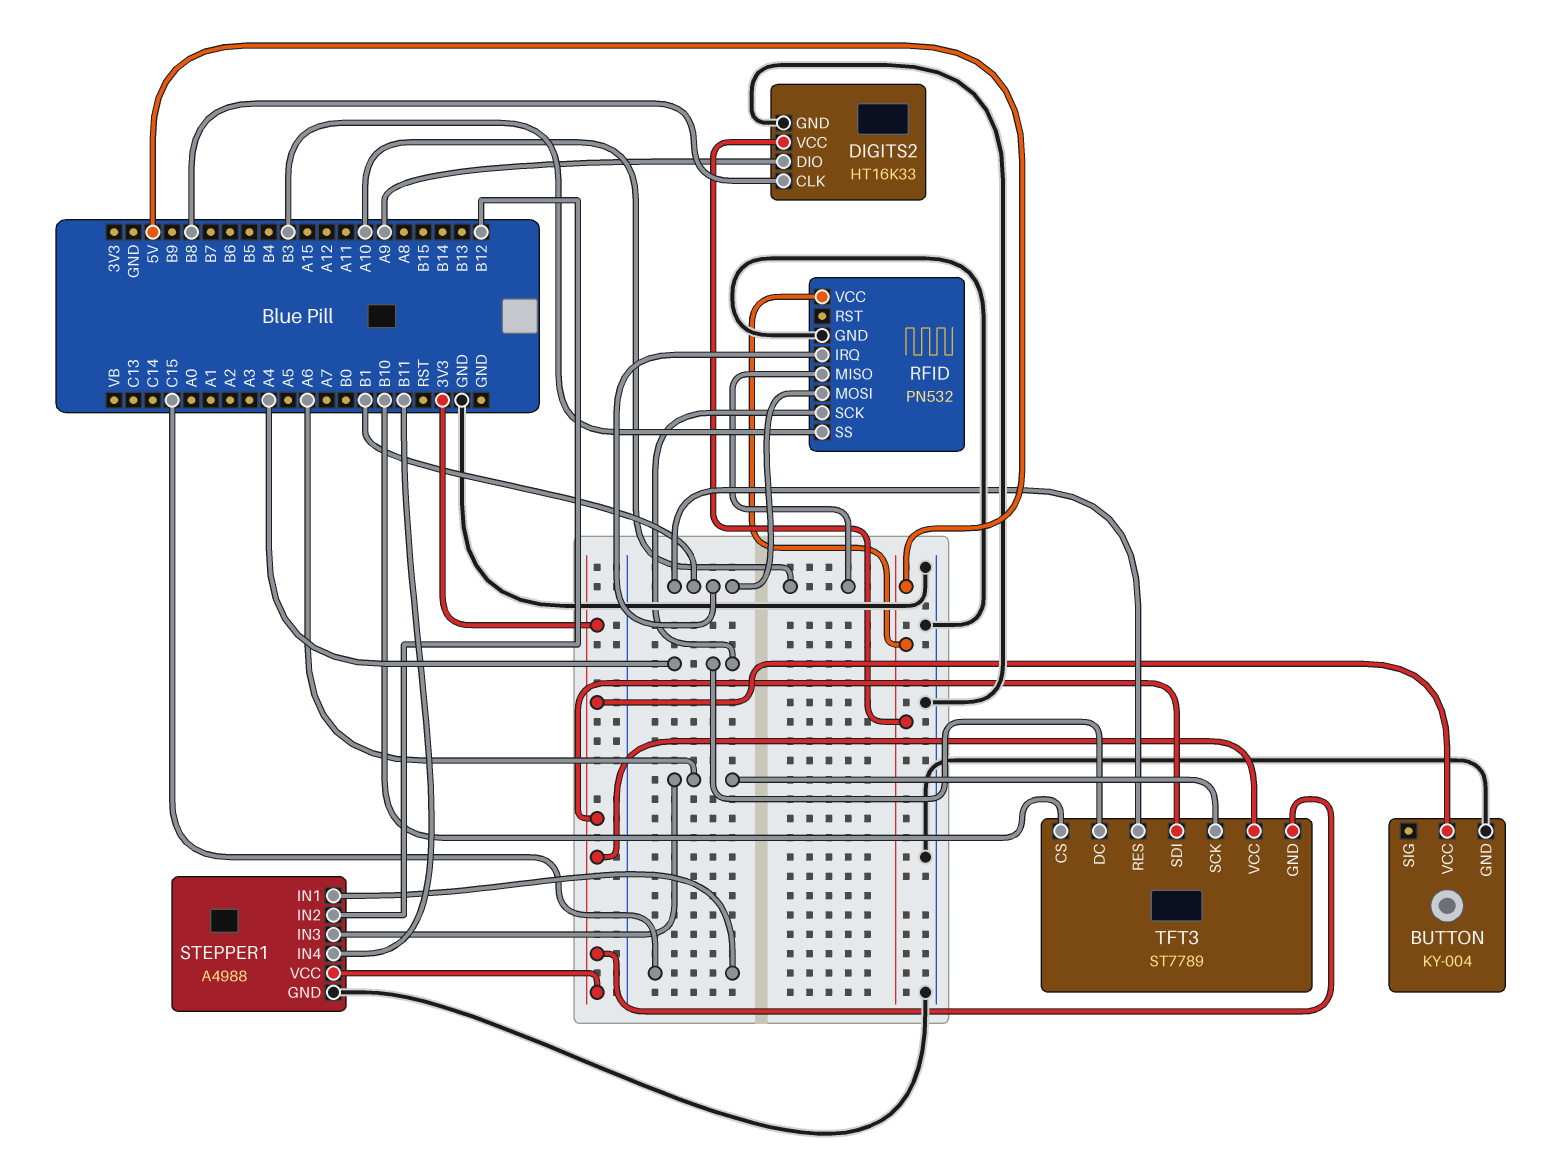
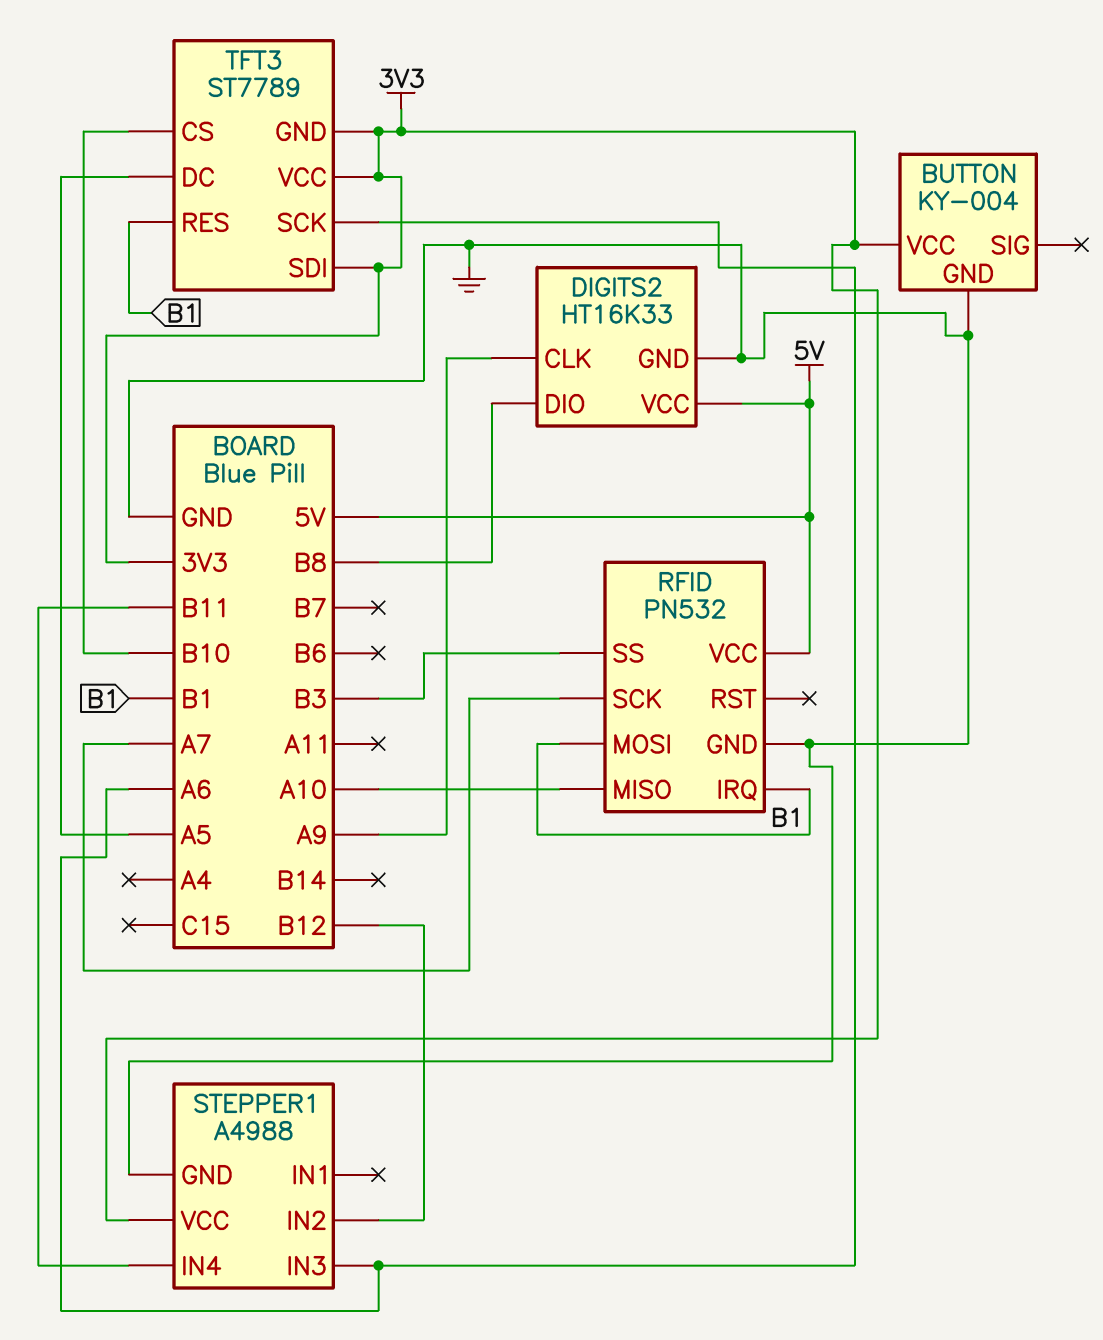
DIGITS2 pin CLK: B8 -> A9
DIGITS2 pin DIO: A9 -> B8
RFID pin SCK: A4 -> A7
STEPPER1 pin IN1: C15 -> none
TFT3 pin DC: A4 -> A5

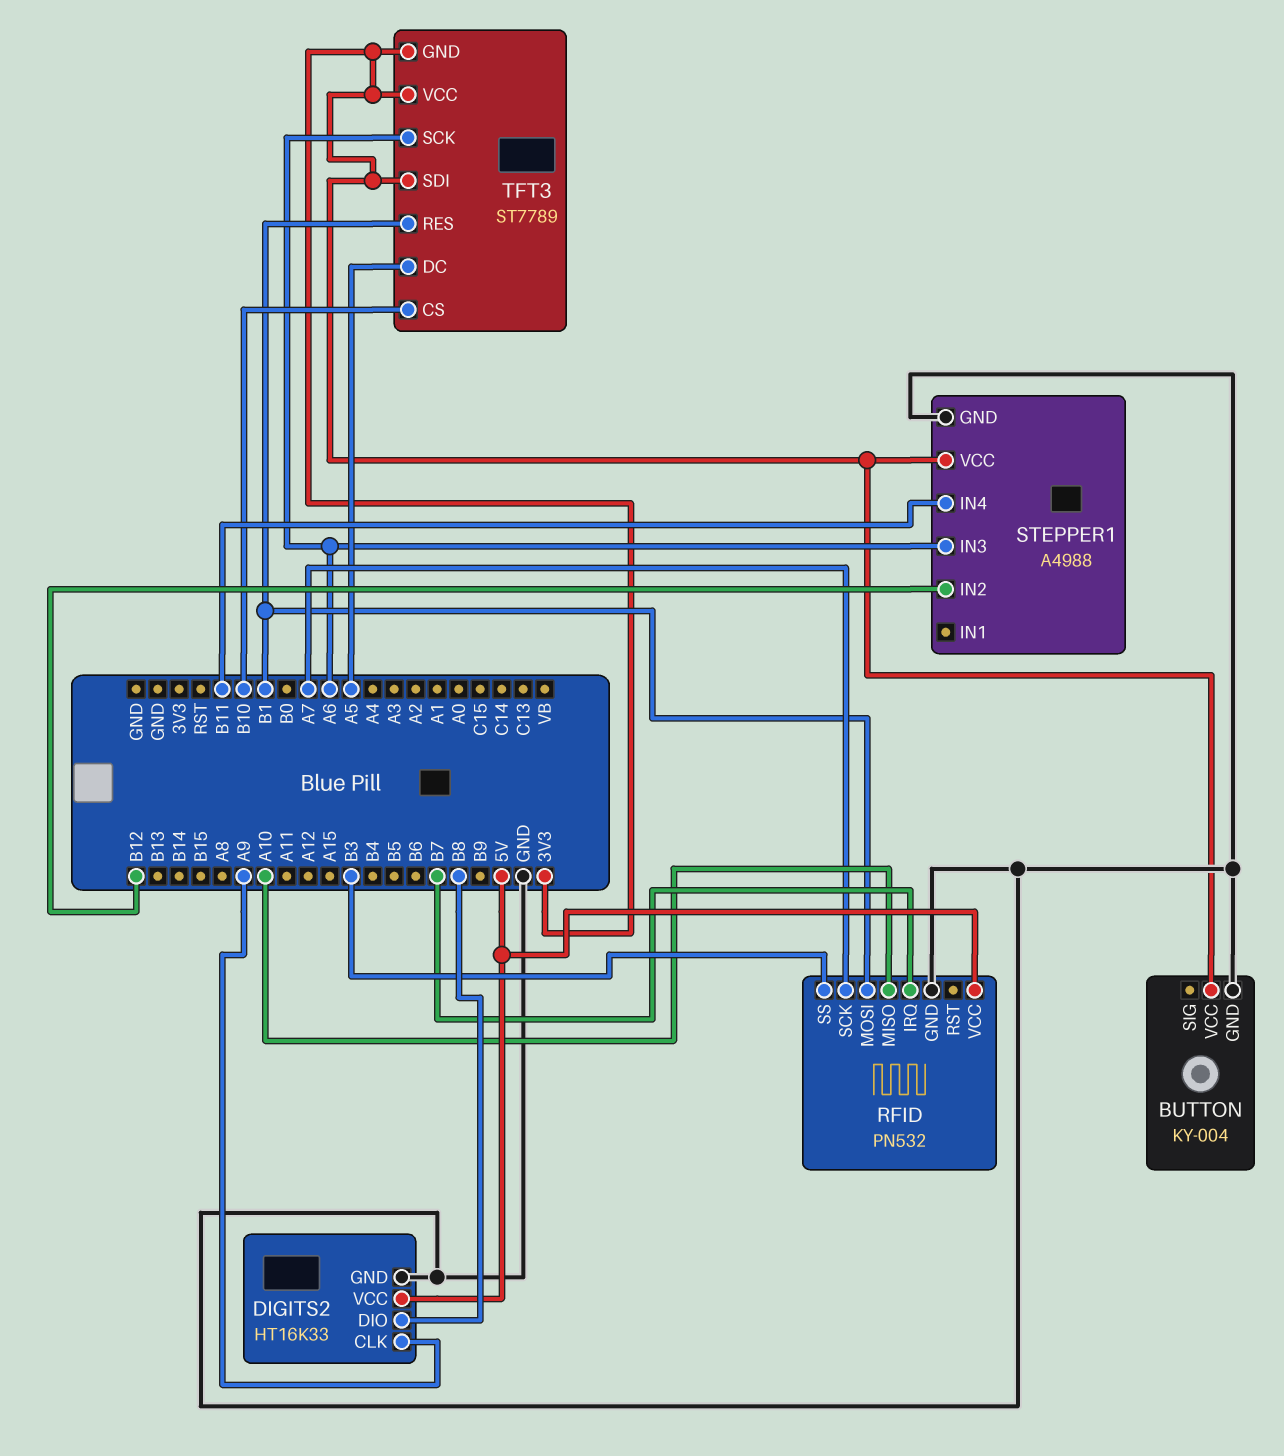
RFID pin IRQ: B1 -> B7

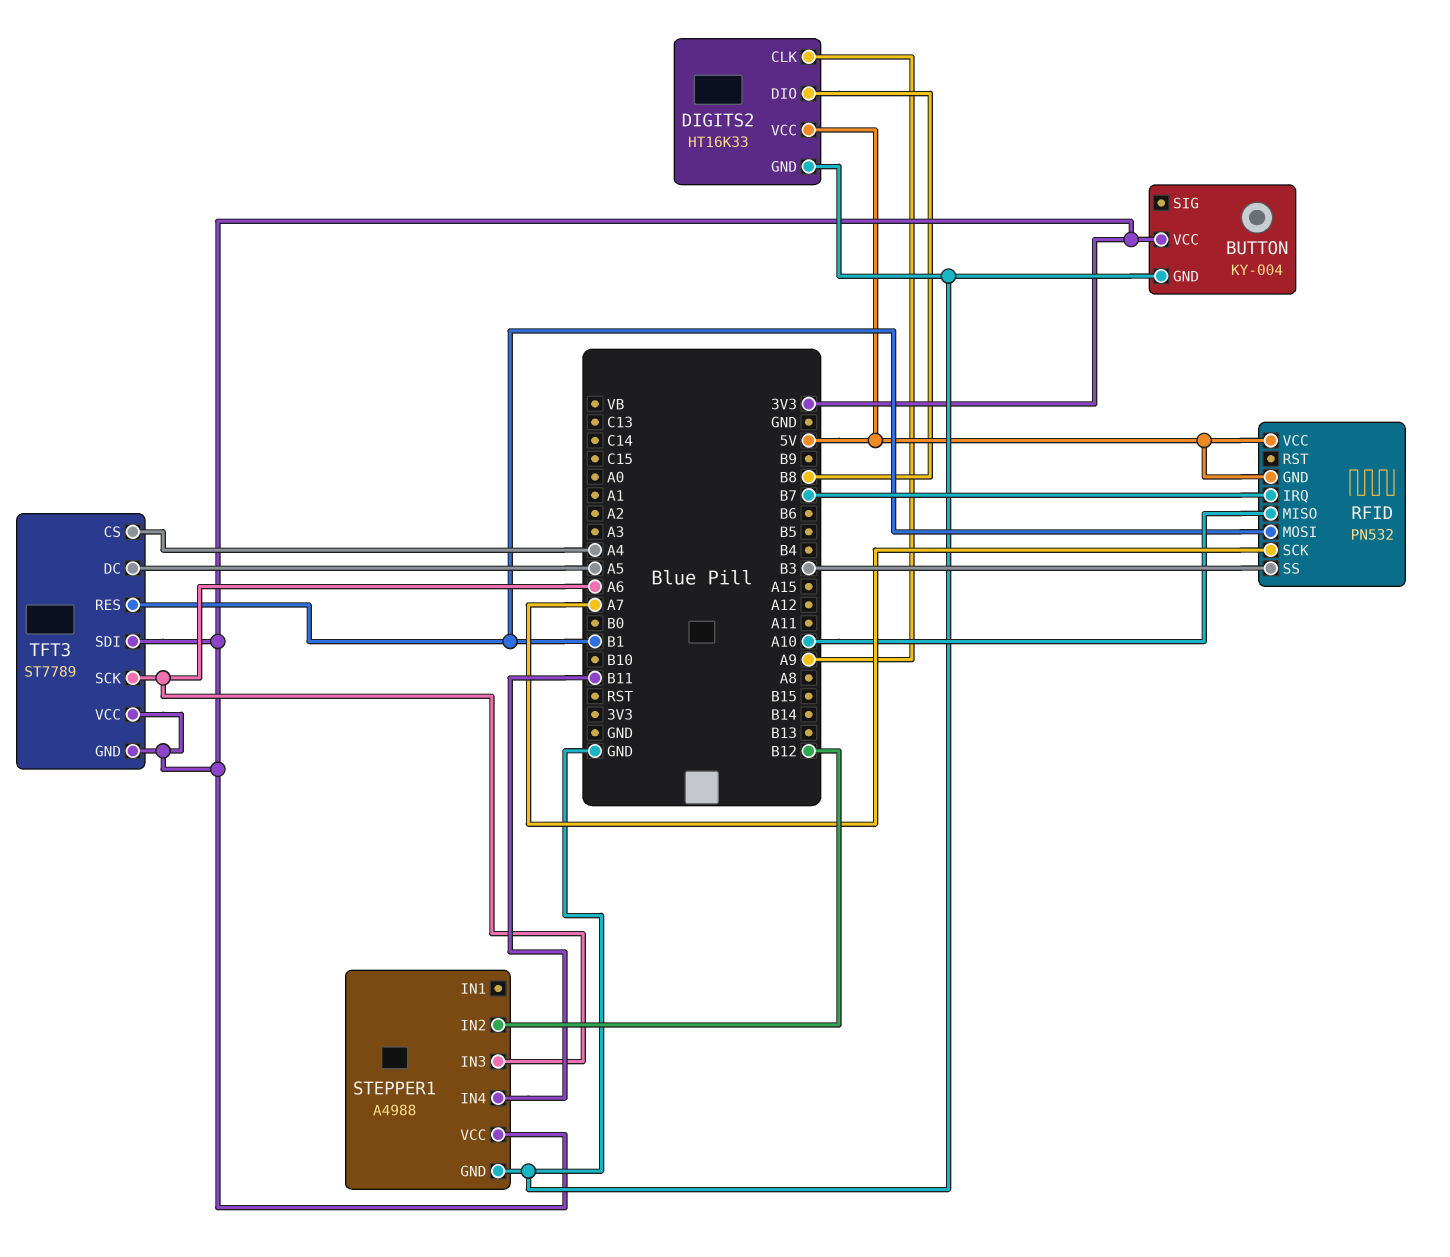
RFID pin GND: GND -> 5V
TFT3 pin CS: B10 -> A4

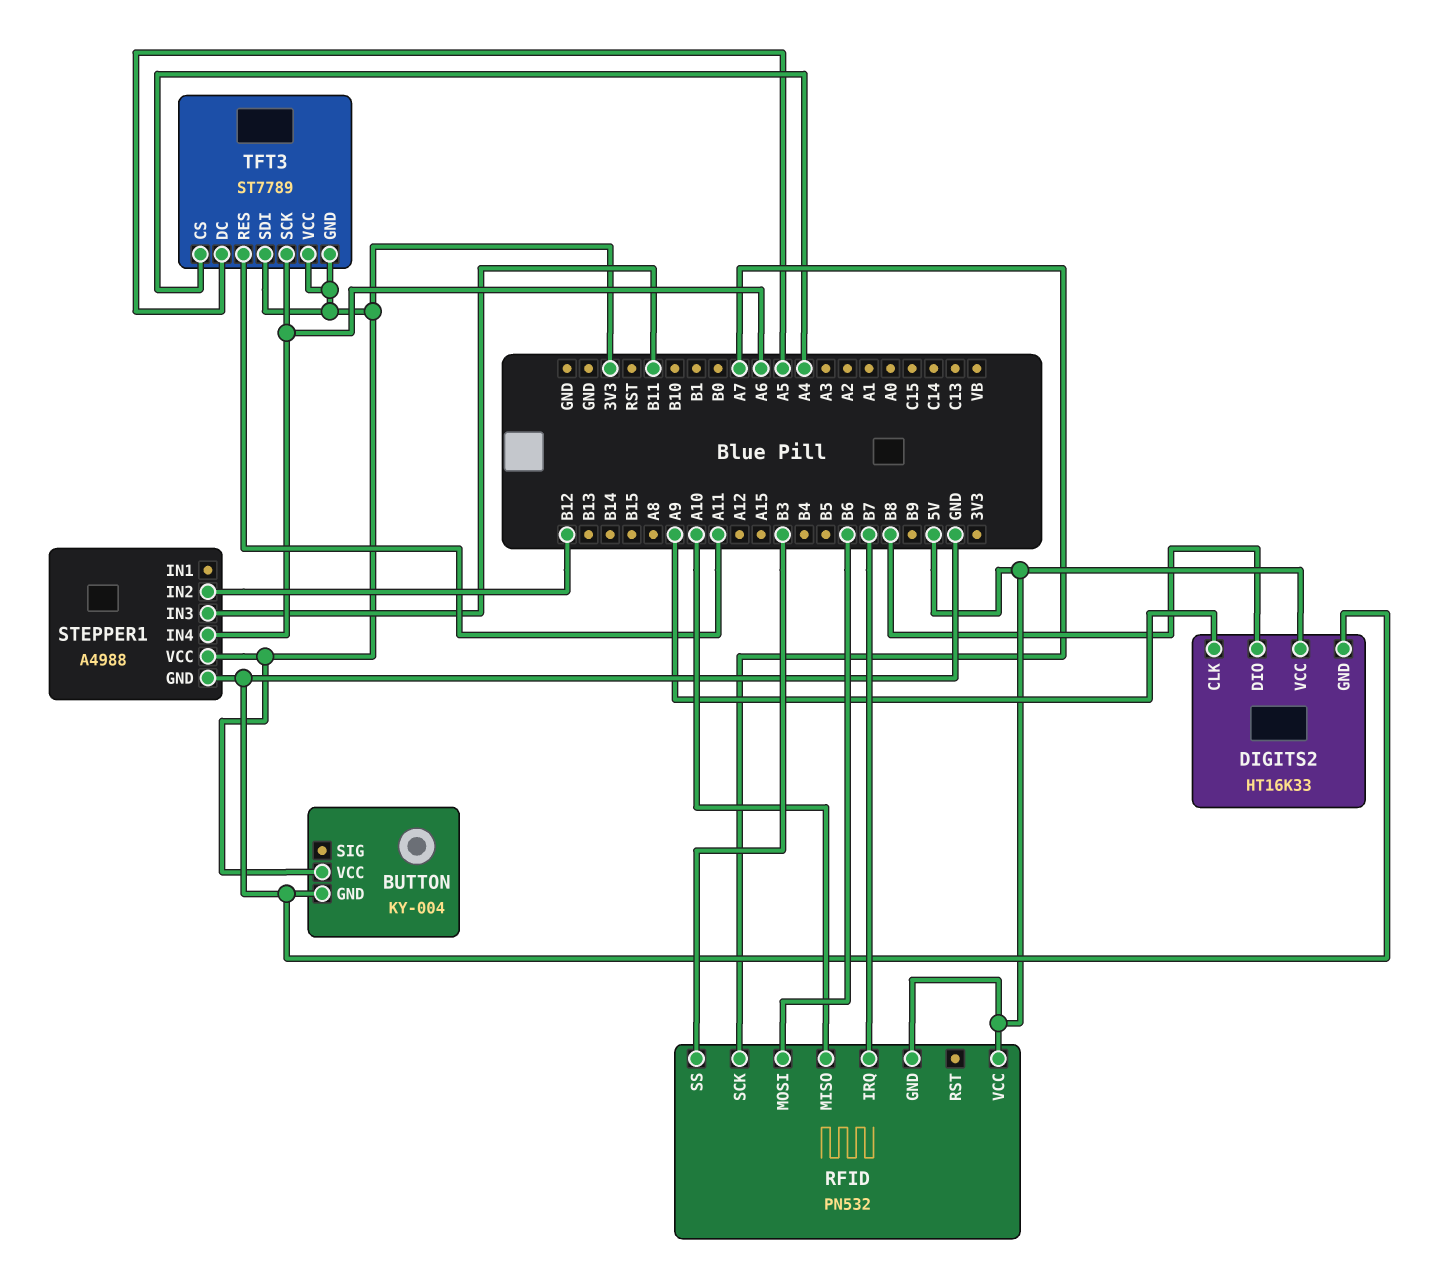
RFID pin MOSI: B1 -> B6
STEPPER1 pin IN3: A6 -> B11
STEPPER1 pin IN4: B11 -> A6
TFT3 pin RES: B1 -> A11

